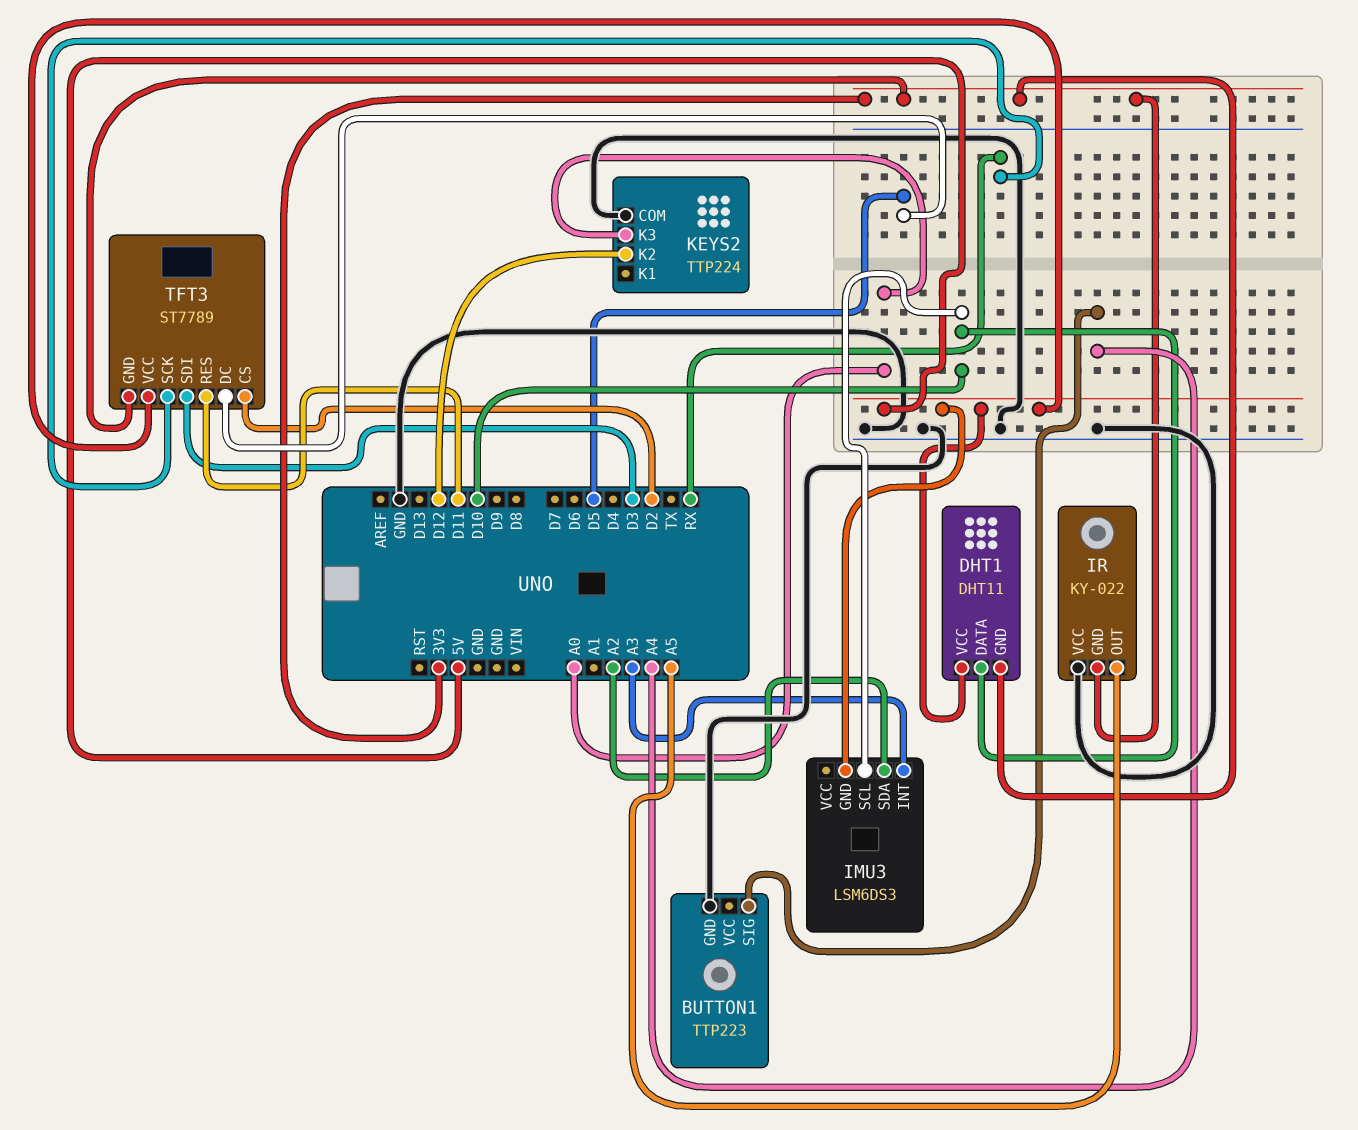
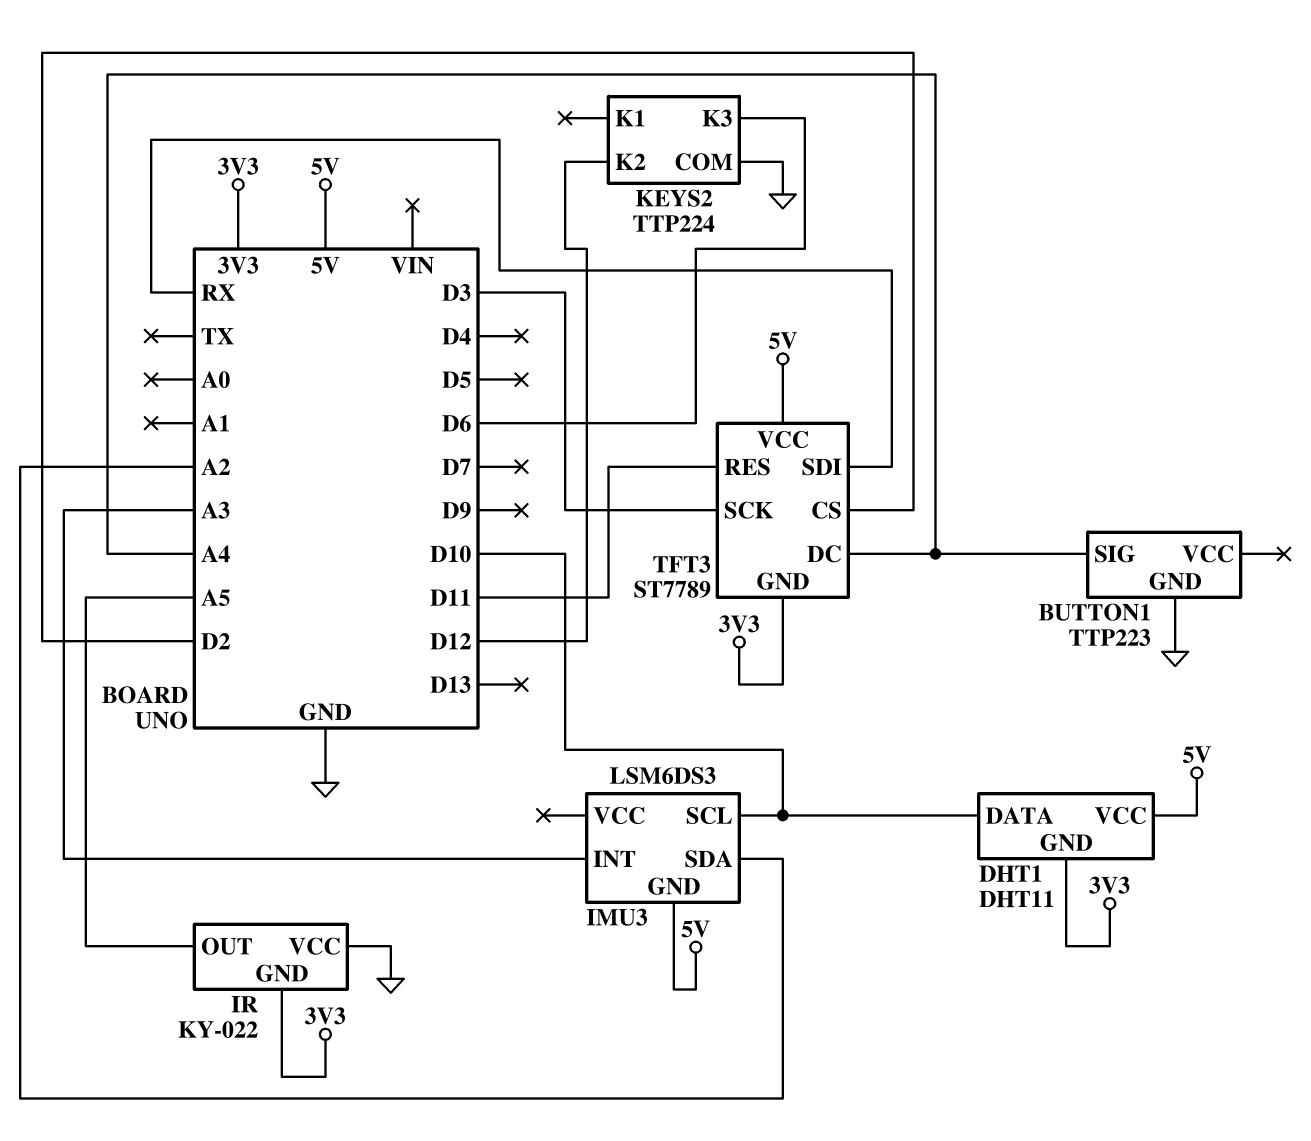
KEYS2 pin K3: A0 -> D6
TFT3 pin DC: D5 -> A4
TFT3 pin SCK: RX -> D3
TFT3 pin SDI: D3 -> RX

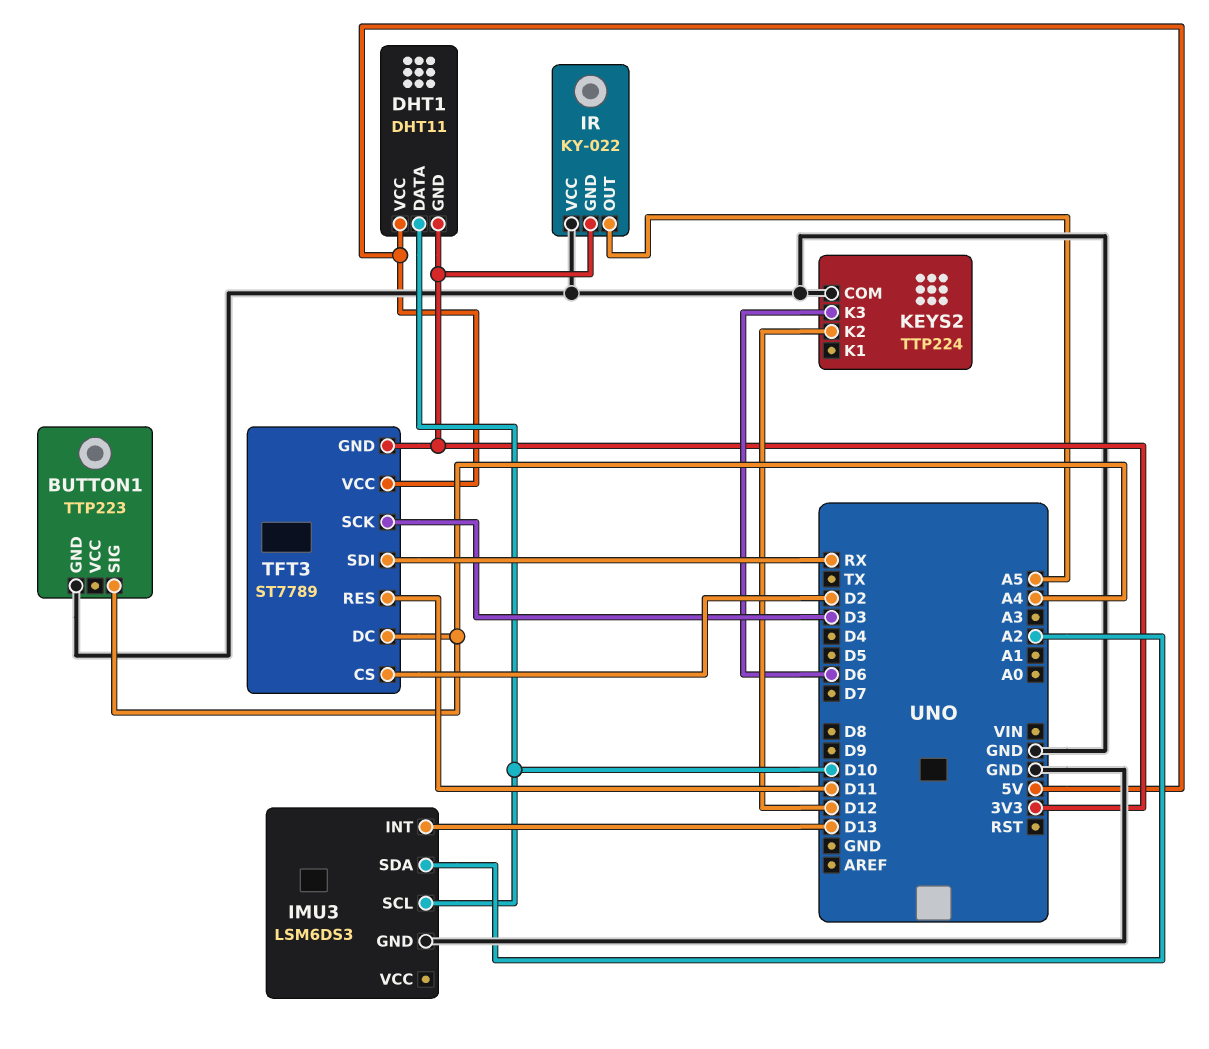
IMU3 pin GND: 5V -> GND
IMU3 pin INT: A3 -> D13

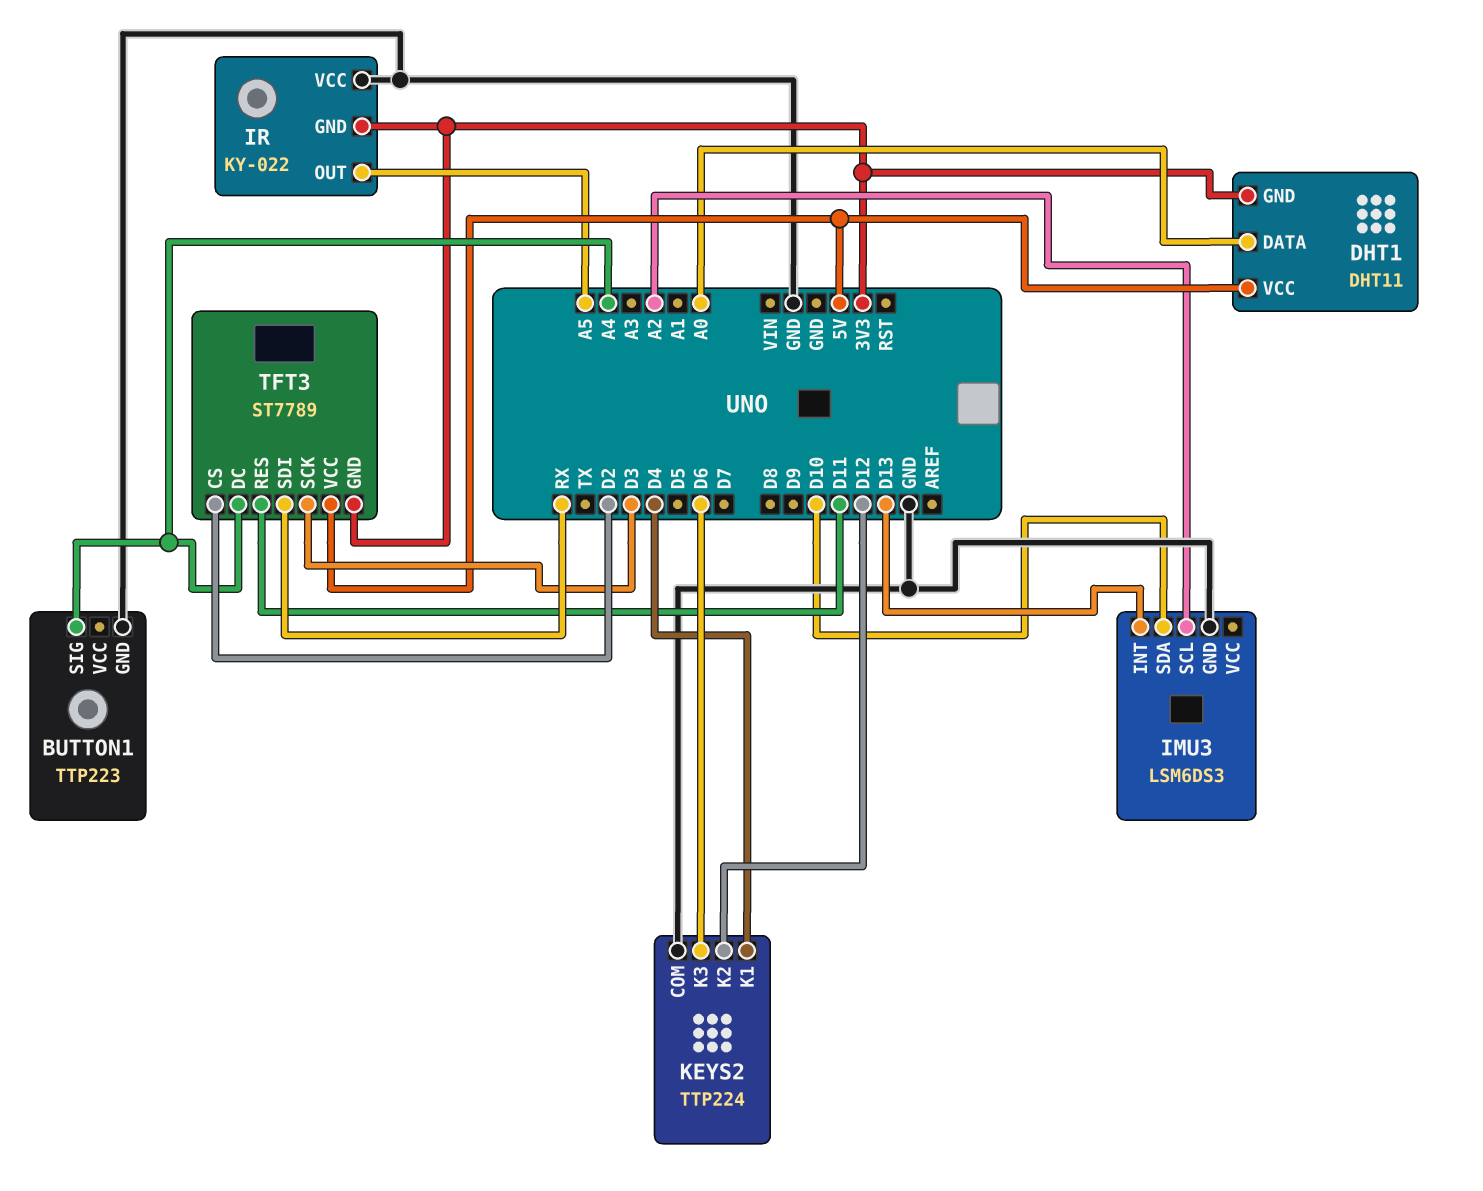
DHT1 pin DATA: D10 -> A0
IMU3 pin SCL: D10 -> A2
IMU3 pin SDA: A2 -> D10
KEYS2 pin K1: none -> D4

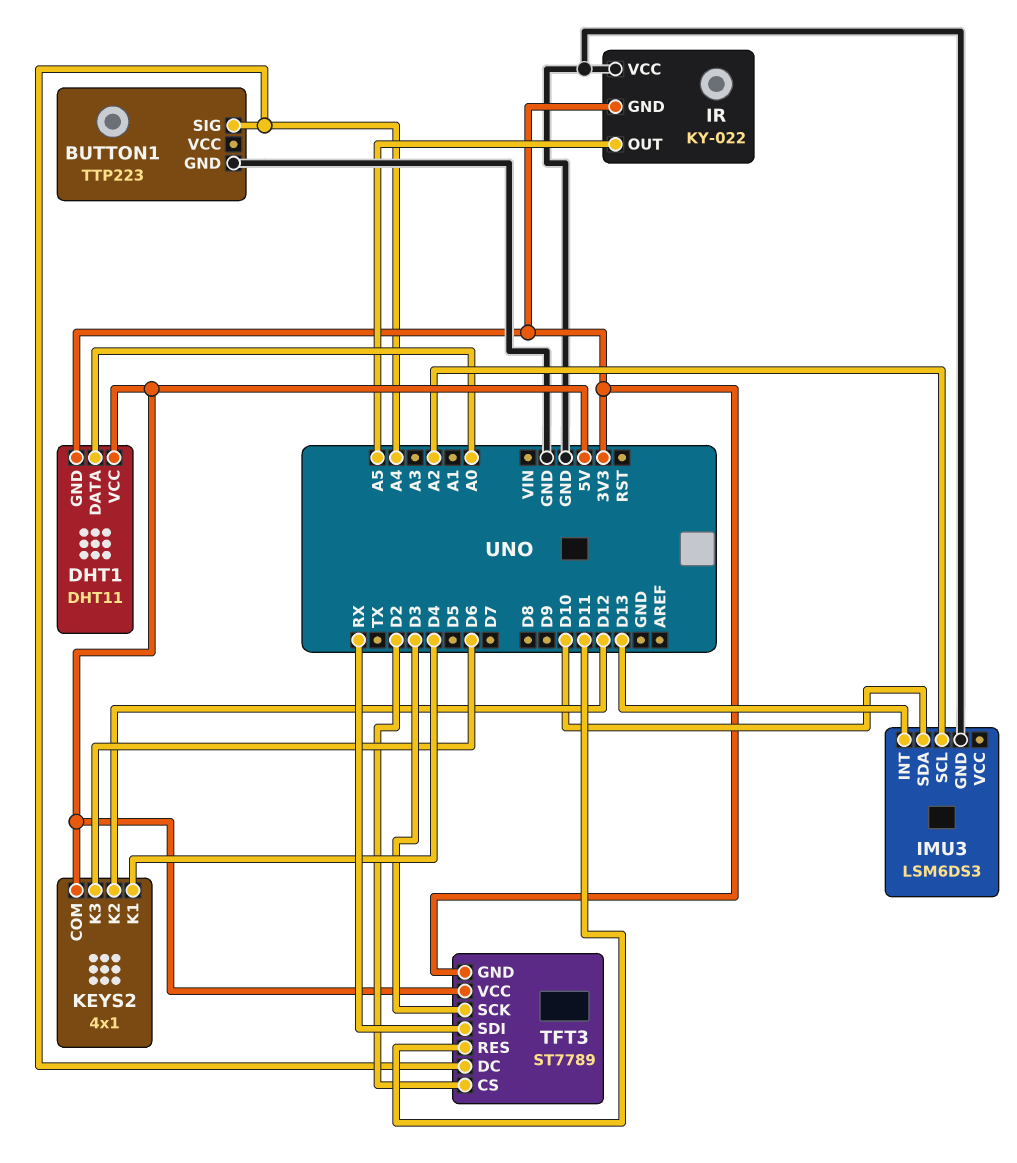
KEYS2: TTP224 -> 4x1
KEYS2 pin COM: GND -> 5V

